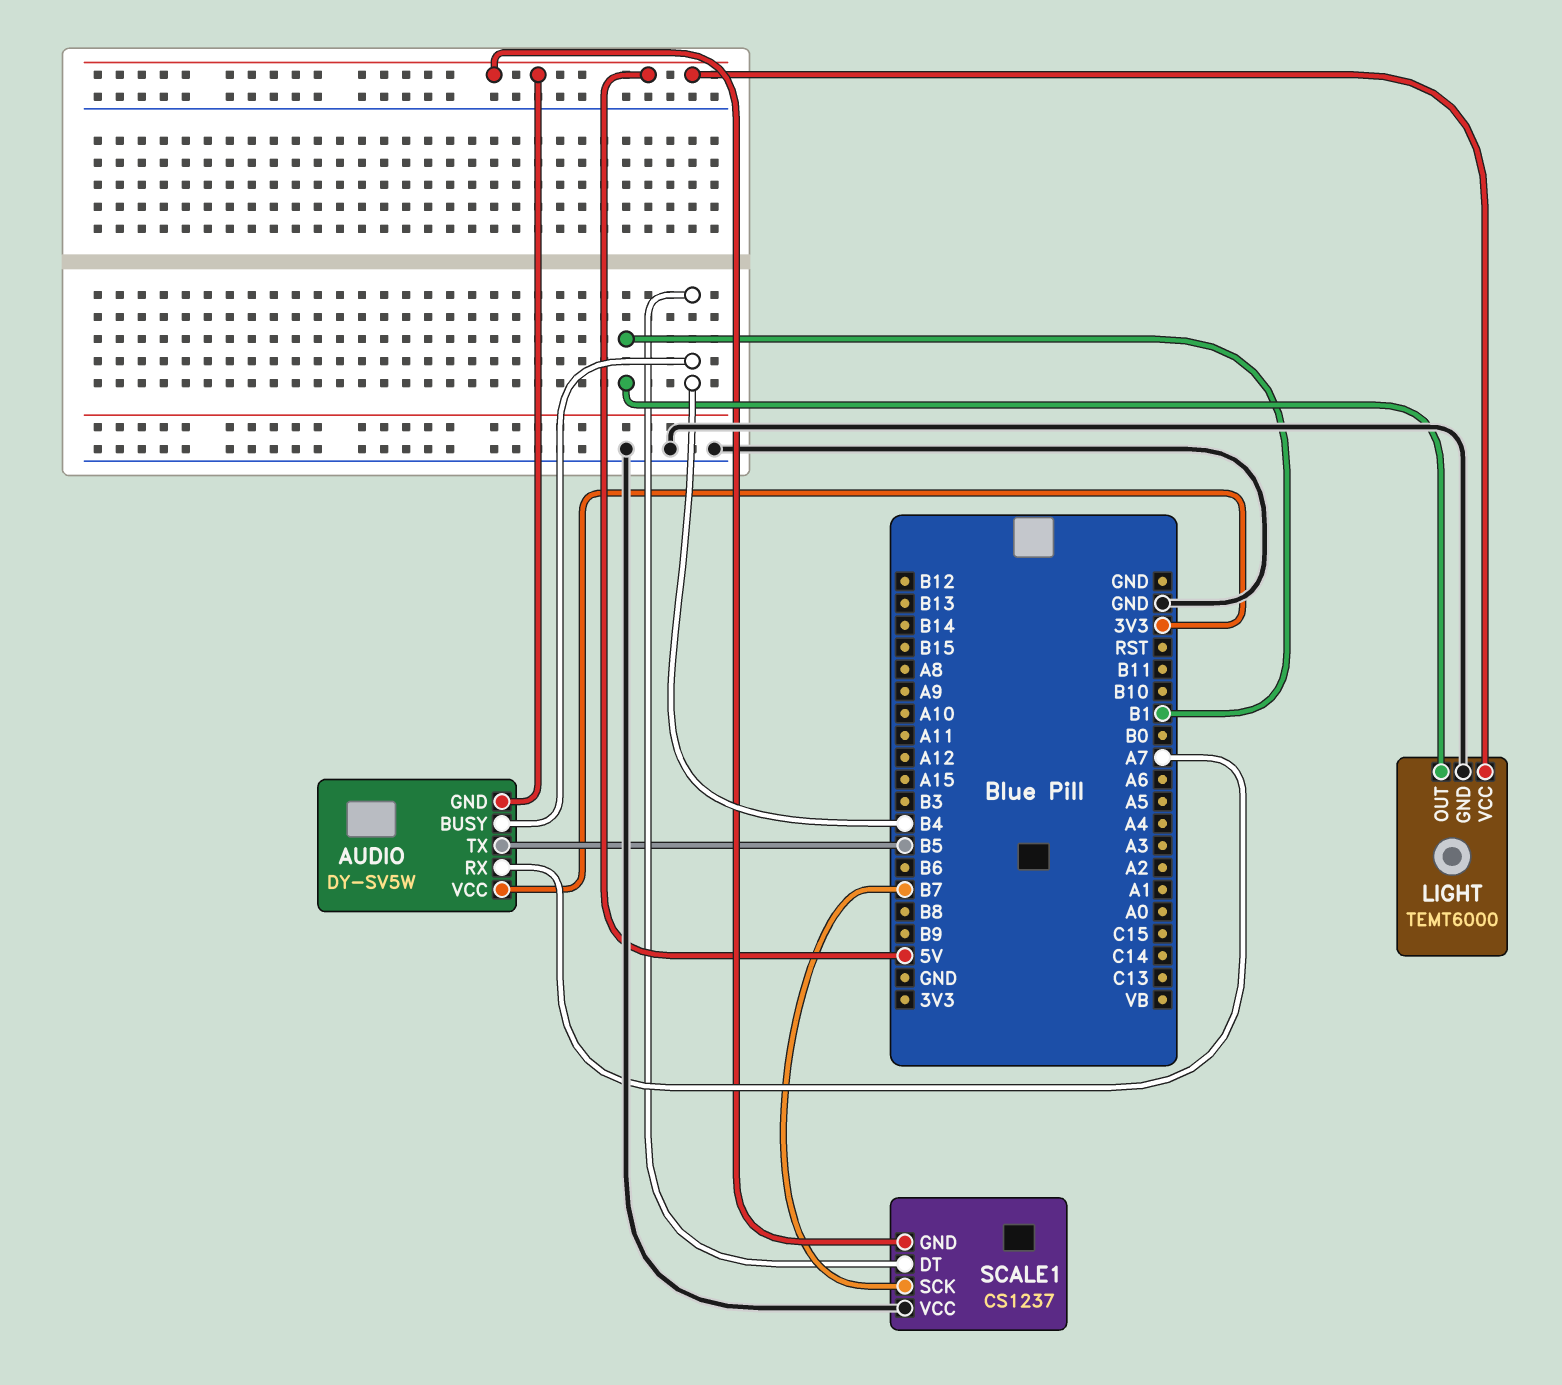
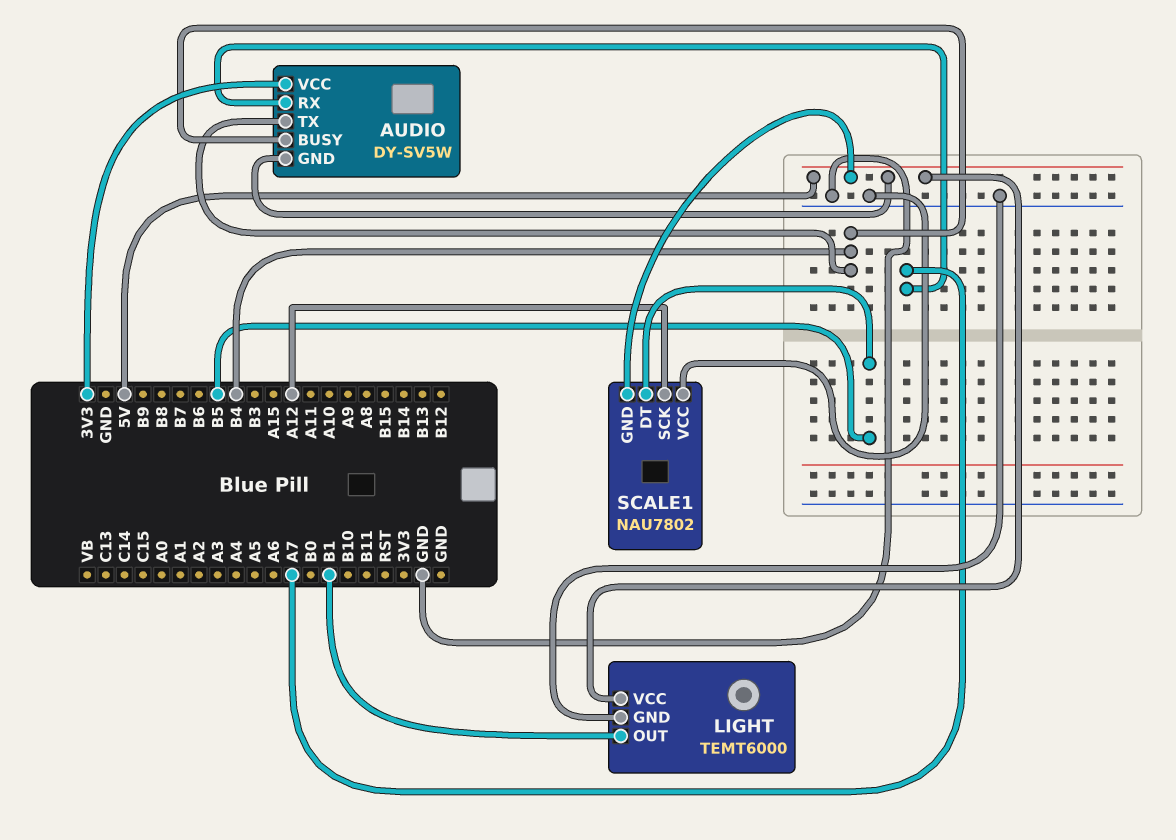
AUDIO pin TX: B5 -> B4
SCALE1: CS1237 -> NAU7802
SCALE1 pin DT: B4 -> B5
SCALE1 pin SCK: B7 -> A12

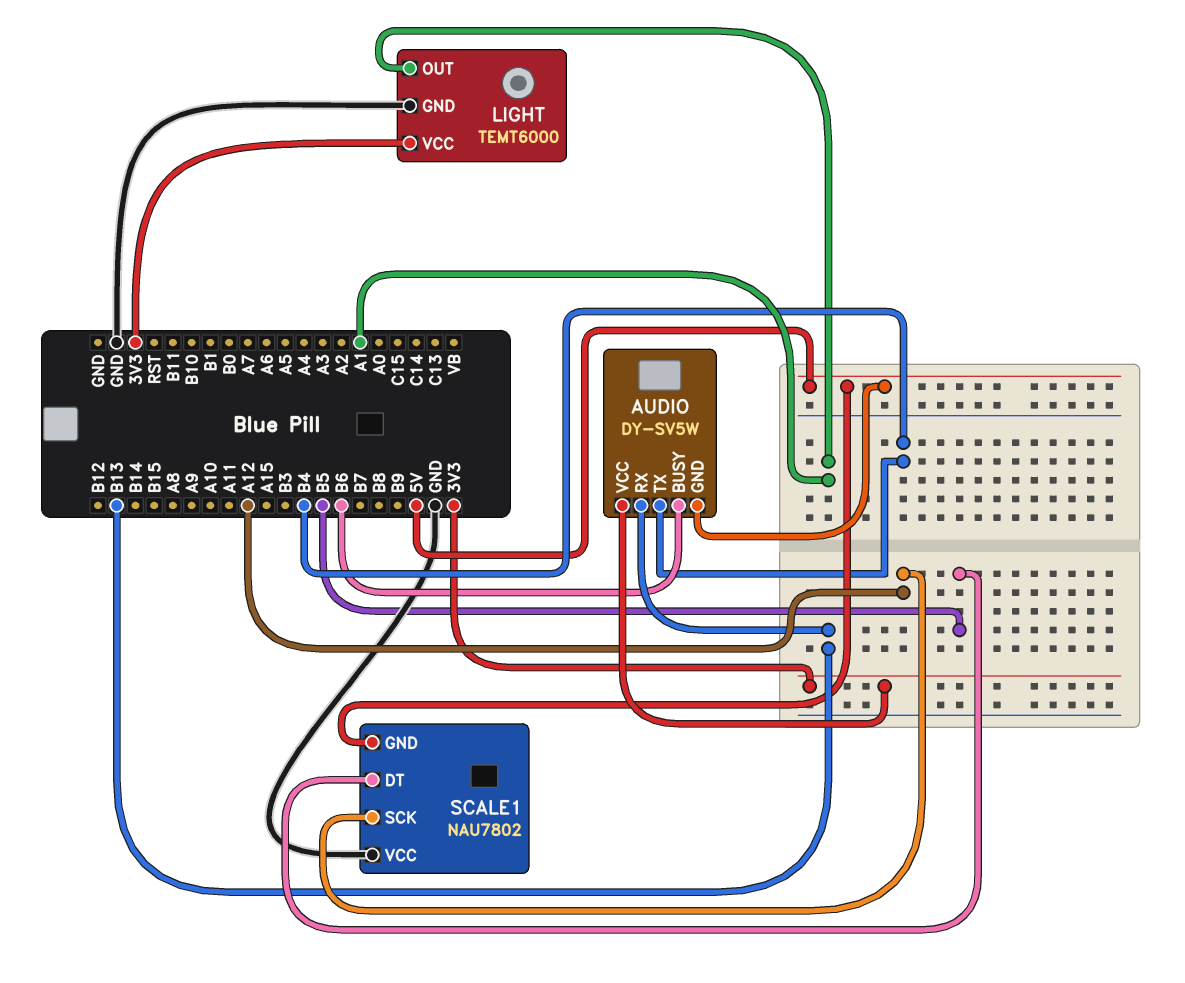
AUDIO pin BUSY: B4 -> B6
AUDIO pin RX: A7 -> B13
LIGHT pin OUT: B1 -> A1
LIGHT pin VCC: 5V -> 3V3

